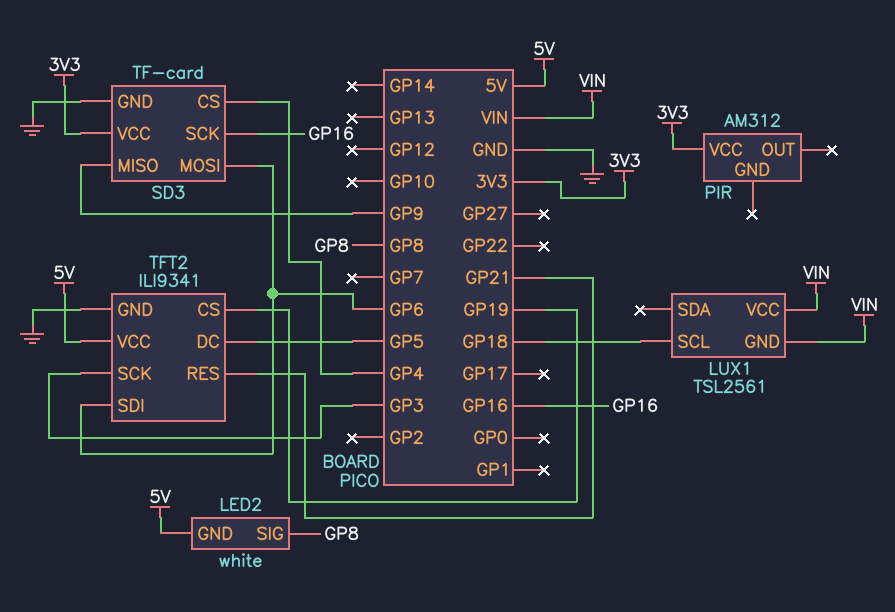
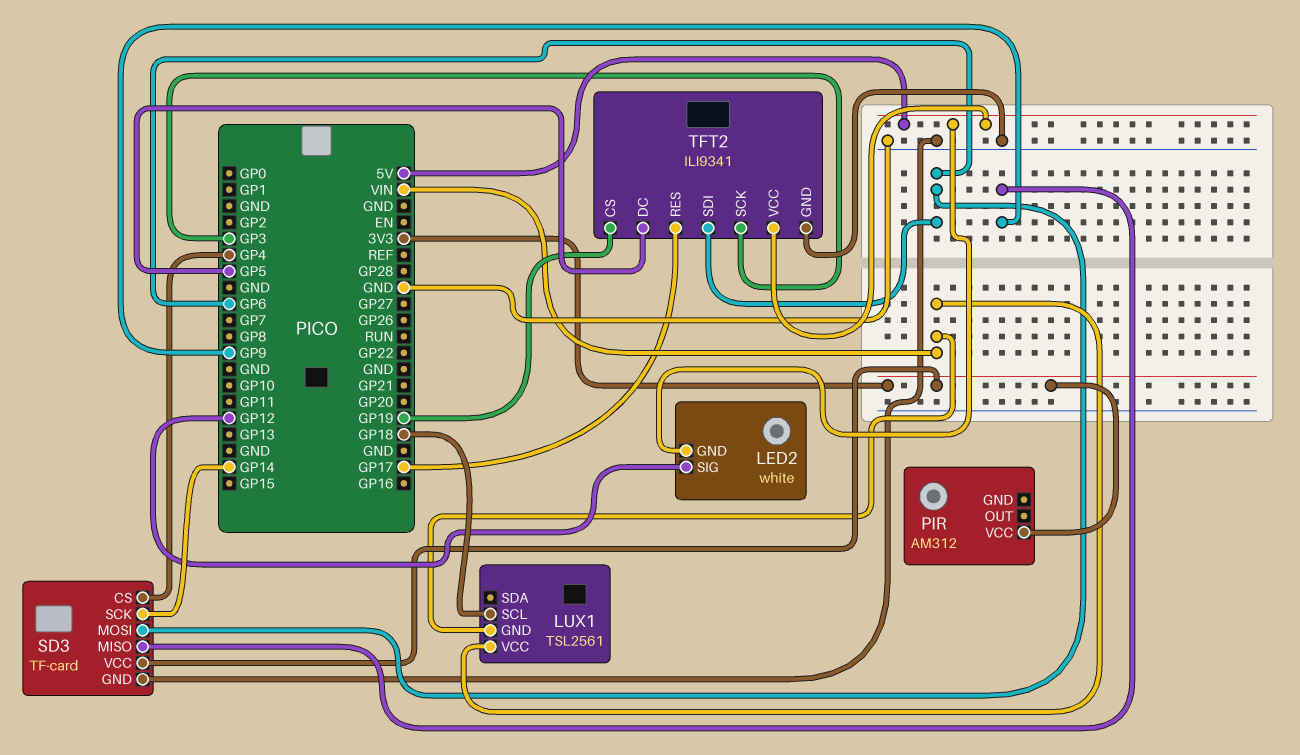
LED2 pin SIG: GP8 -> GP12
SD3 pin SCK: GP16 -> GP14
TFT2 pin RES: GP21 -> GP17

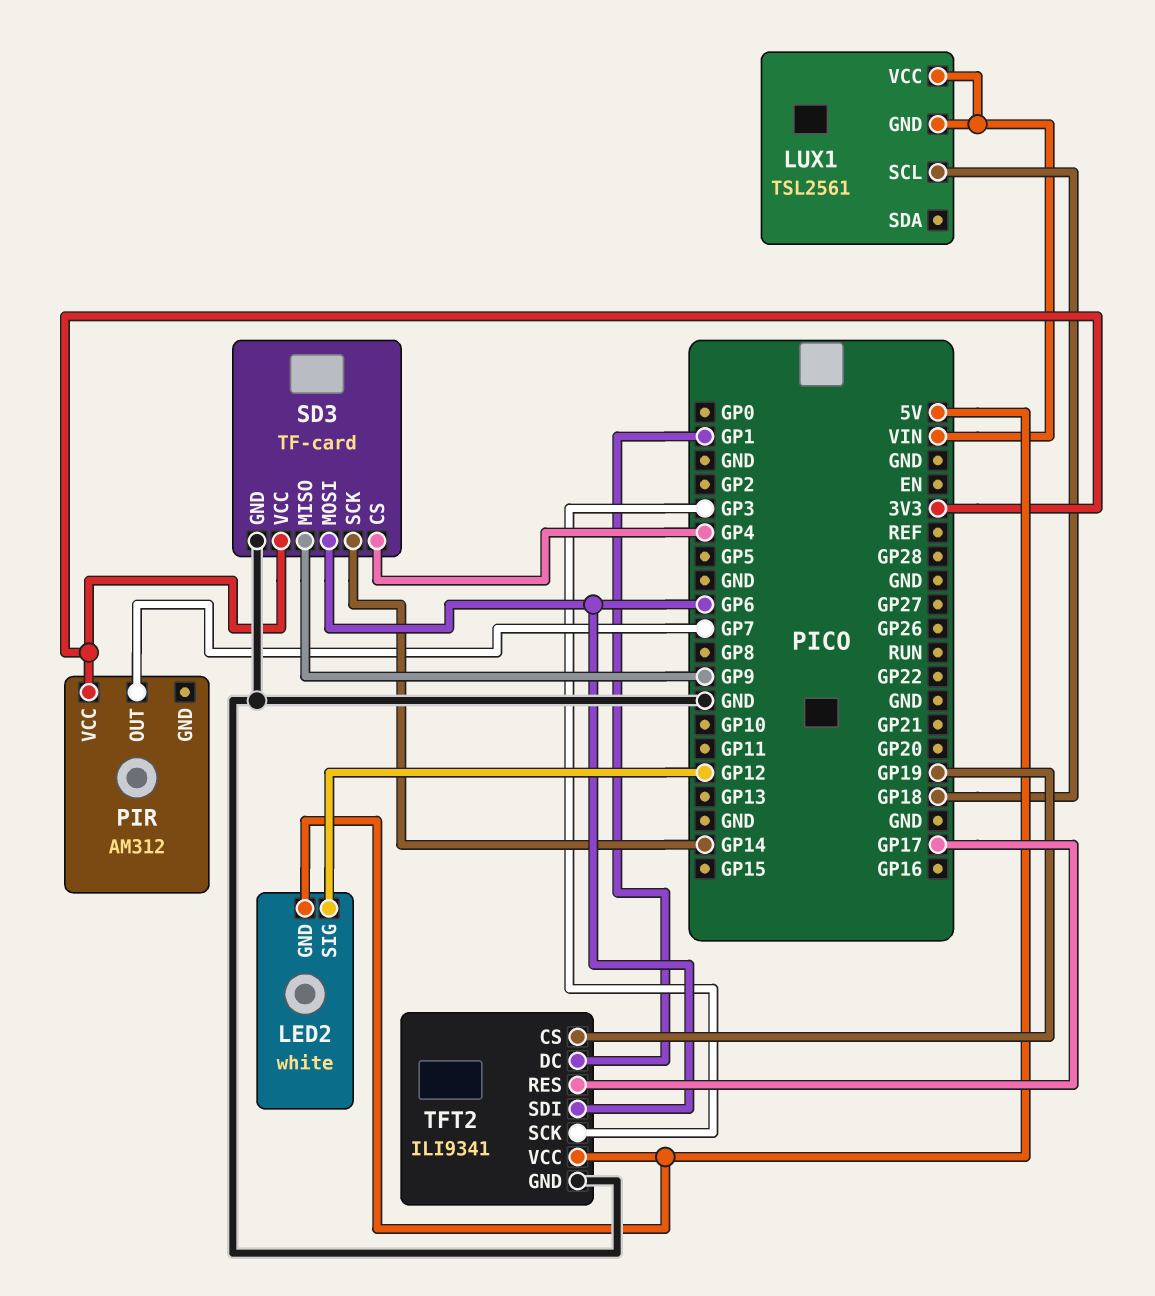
PIR pin OUT: none -> GP7
TFT2 pin DC: GP5 -> GP1

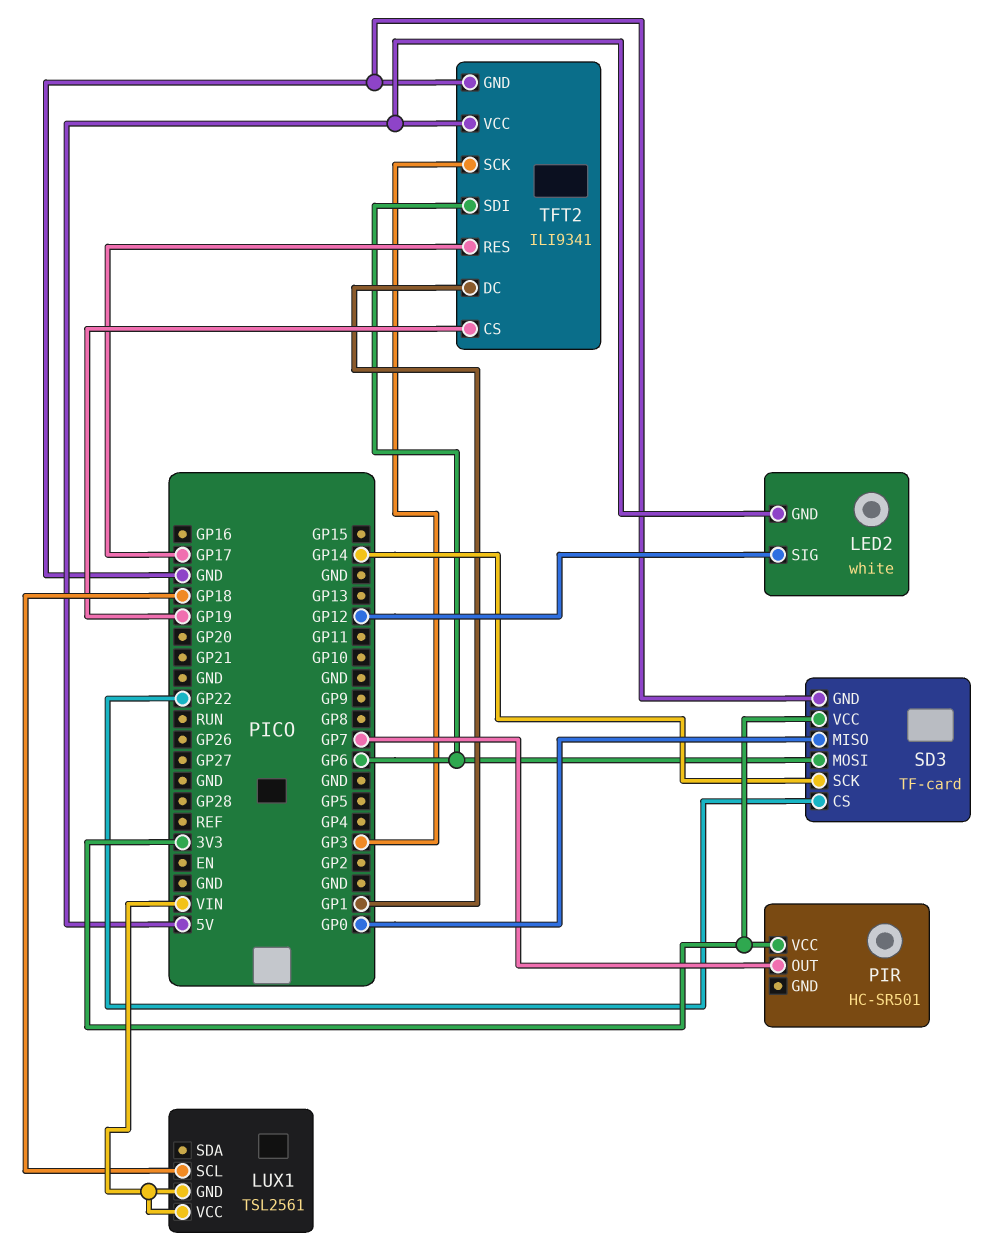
PIR: AM312 -> HC-SR501
SD3 pin CS: GP4 -> GP22
SD3 pin MISO: GP9 -> GP0

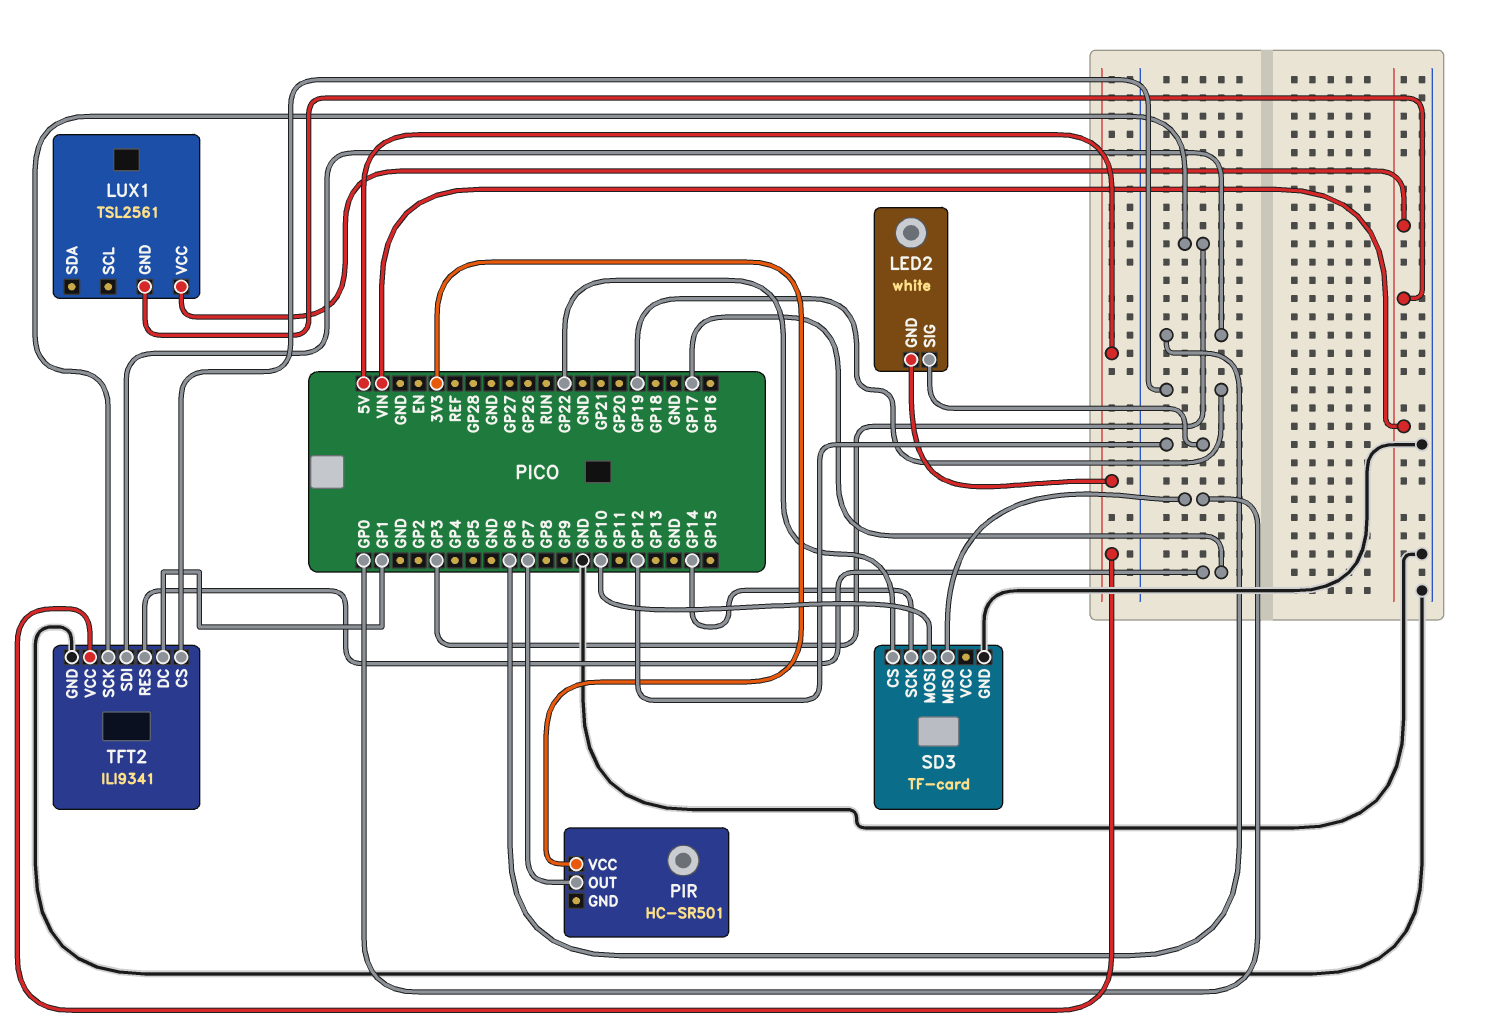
LUX1 pin SCL: GP18 -> none
SD3 pin MOSI: GP6 -> GP10
SD3 pin VCC: 3V3 -> none

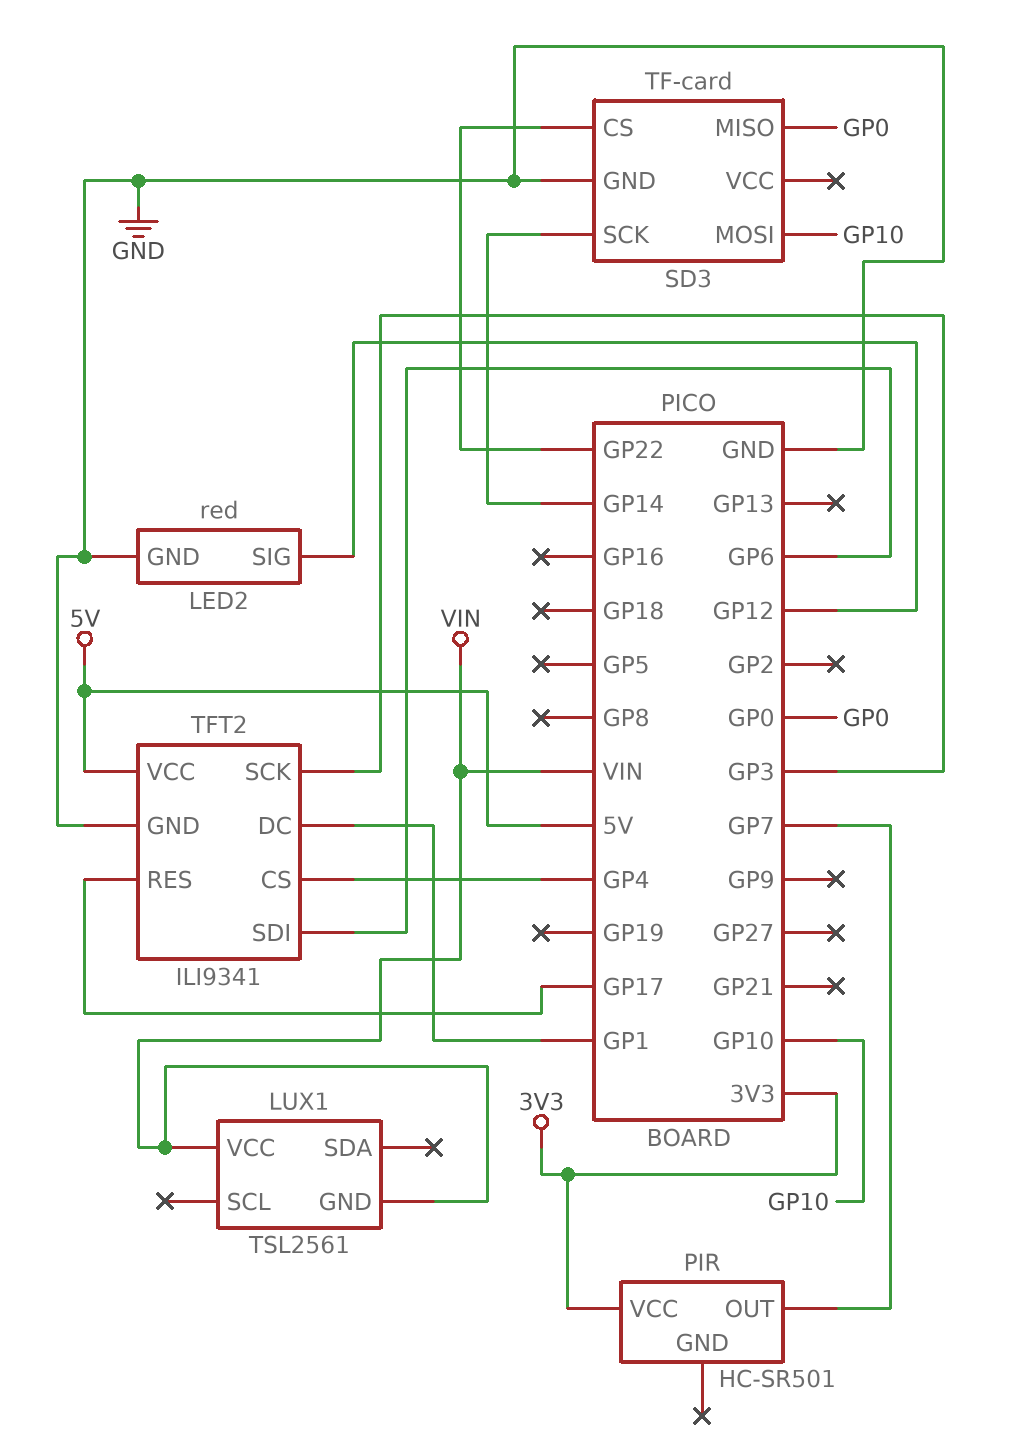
LED2: white -> red
LED2 pin GND: 5V -> GND
TFT2 pin CS: GP19 -> GP4

